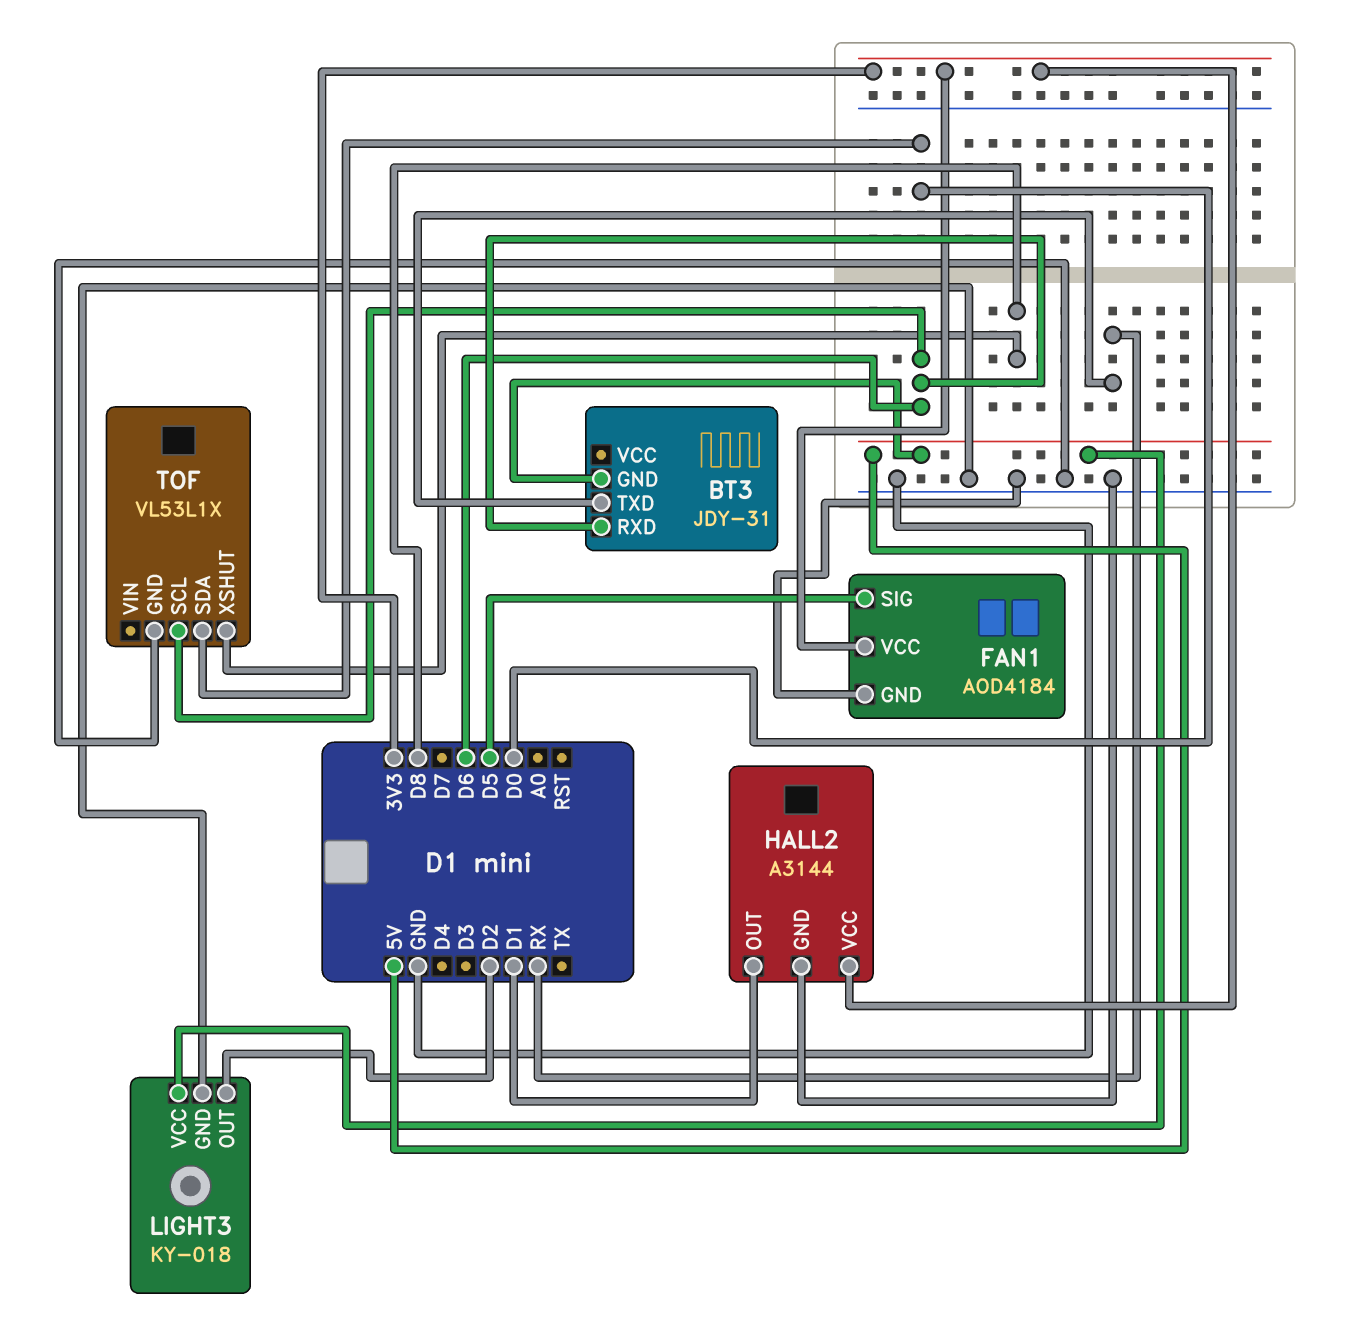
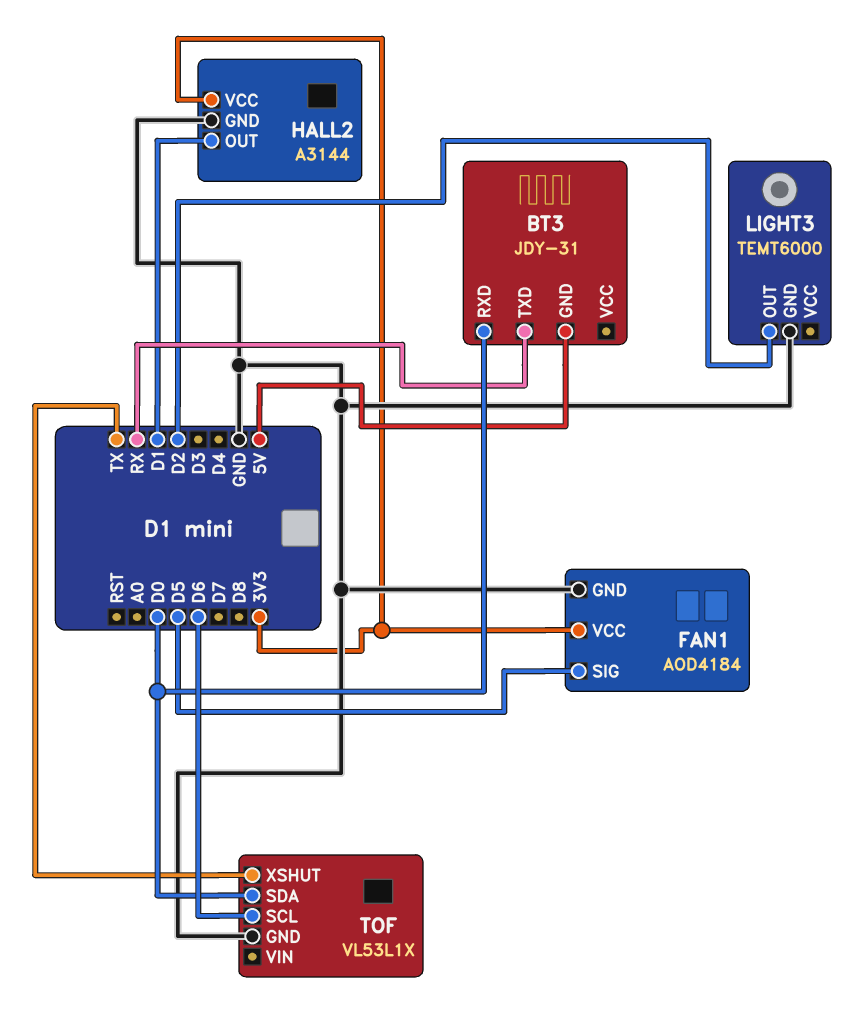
BT3 pin RXD: D6 -> D0
LIGHT3: KY-018 -> TEMT6000
LIGHT3 pin VCC: 5V -> none
TOF pin XSHUT: D8 -> TX

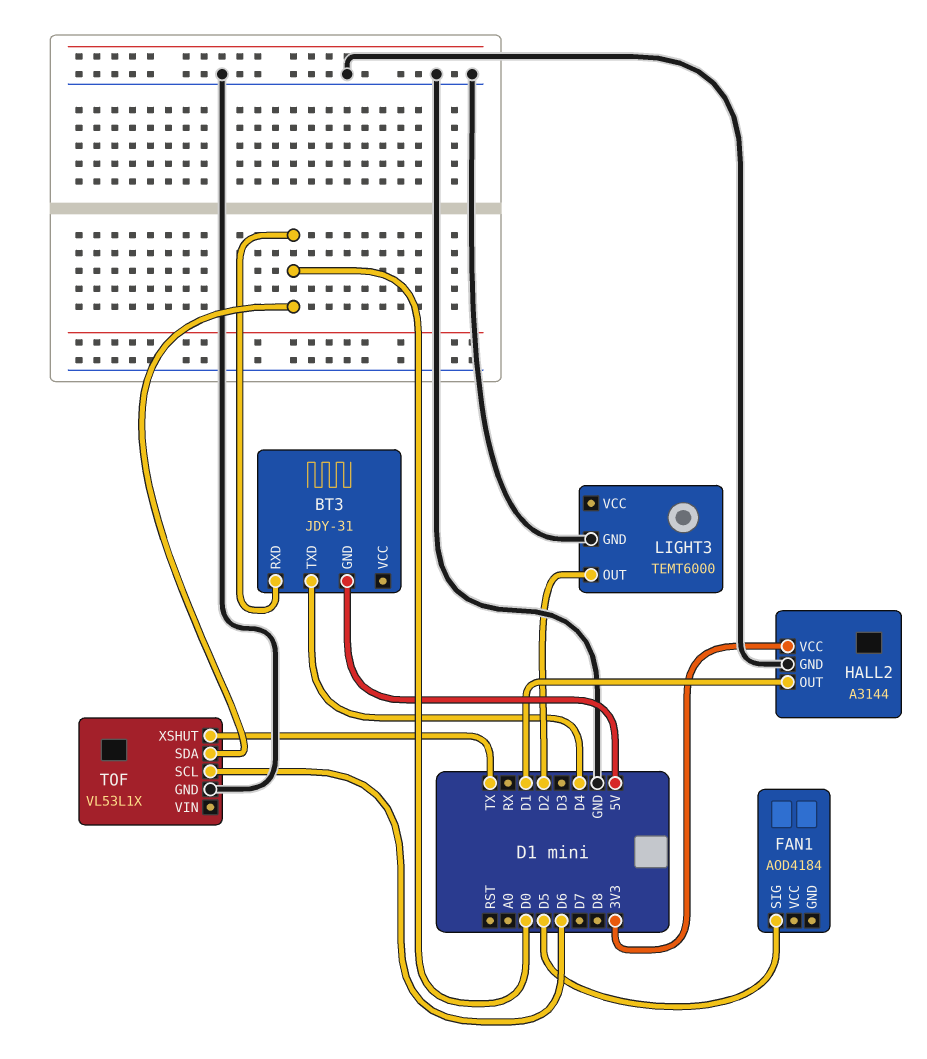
BT3 pin TXD: RX -> D4
FAN1 pin GND: GND -> none
FAN1 pin VCC: 3V3 -> none

